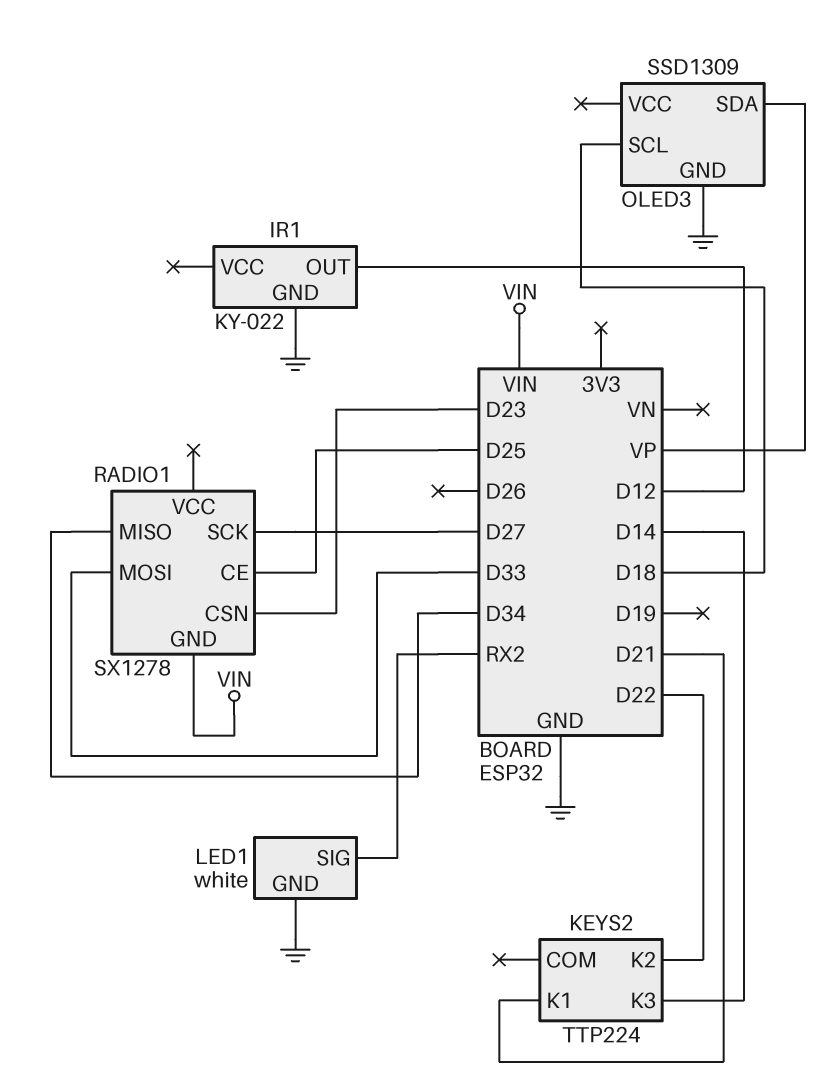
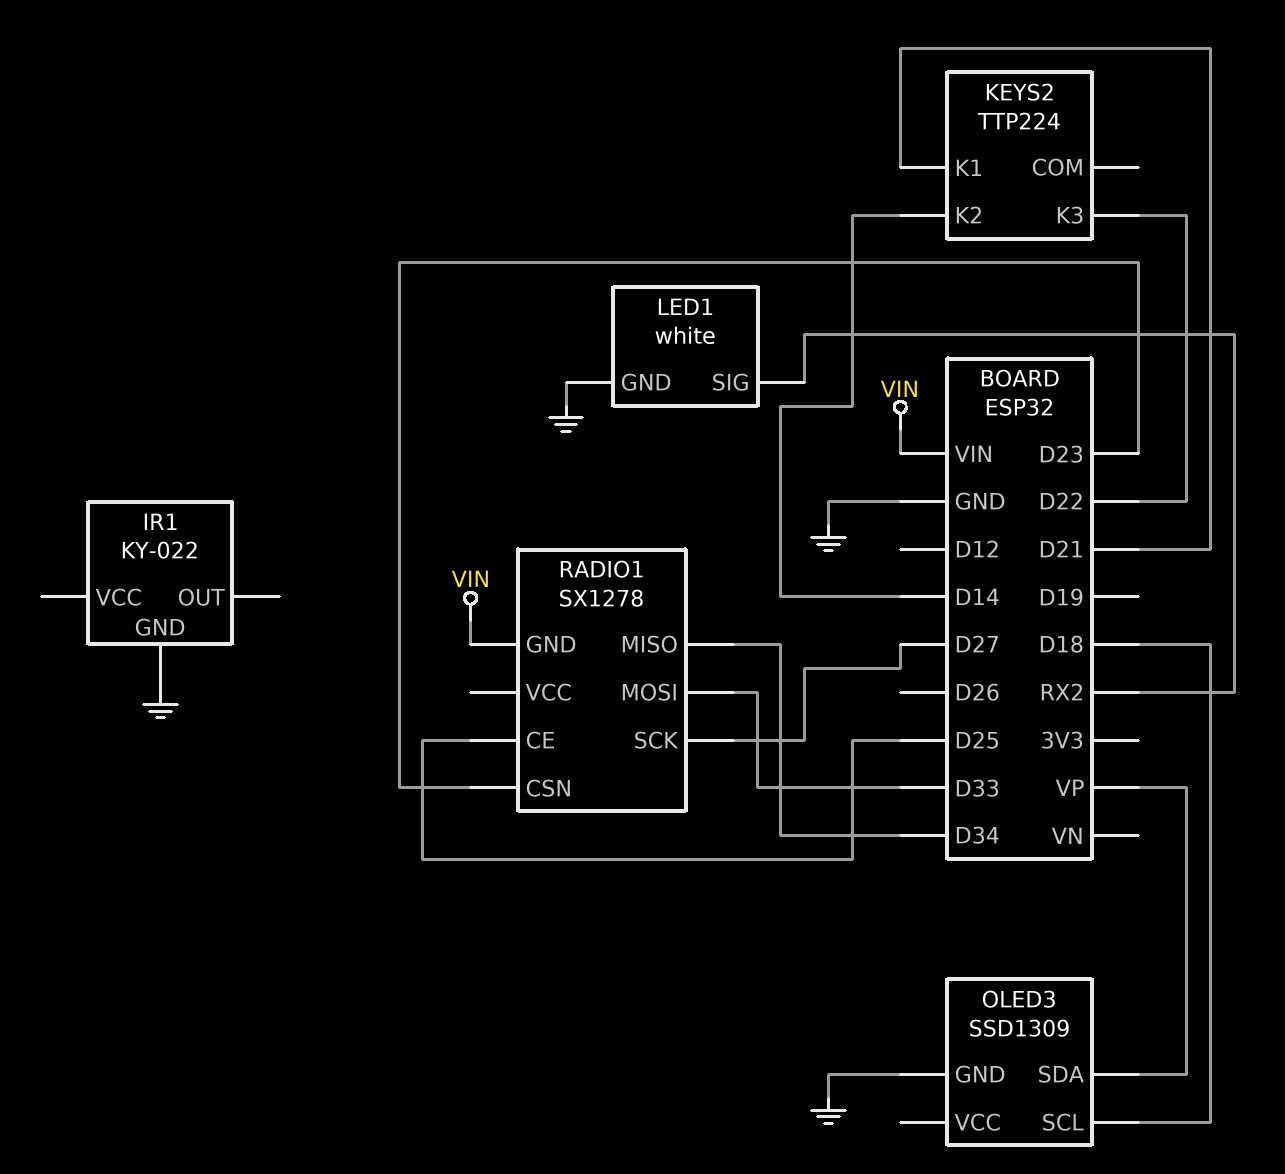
IR1 pin OUT: D12 -> none
KEYS2 pin K2: D22 -> D14
KEYS2 pin K3: D14 -> D22

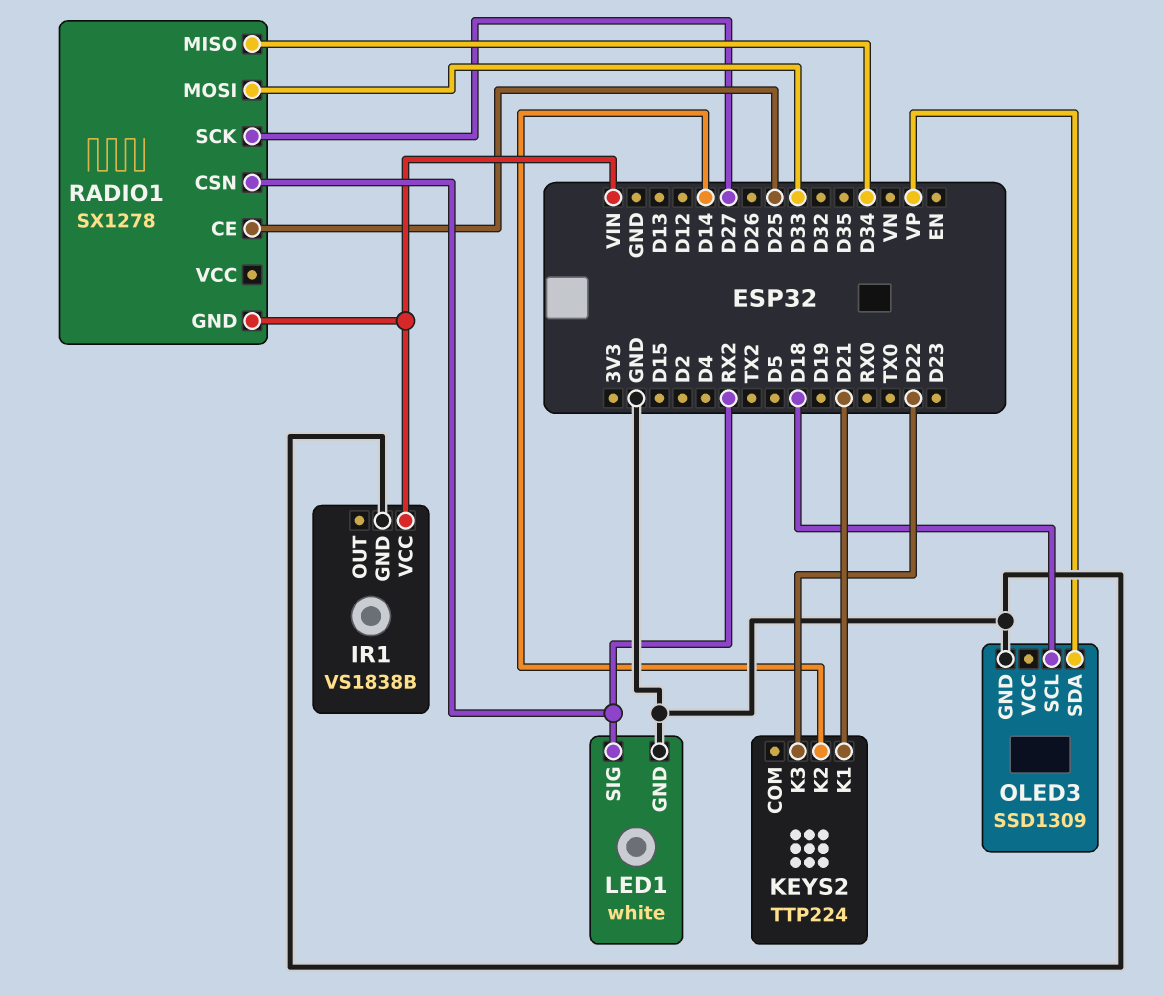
IR1: KY-022 -> VS1838B
IR1 pin VCC: none -> VIN
RADIO1 pin CSN: D23 -> RX2

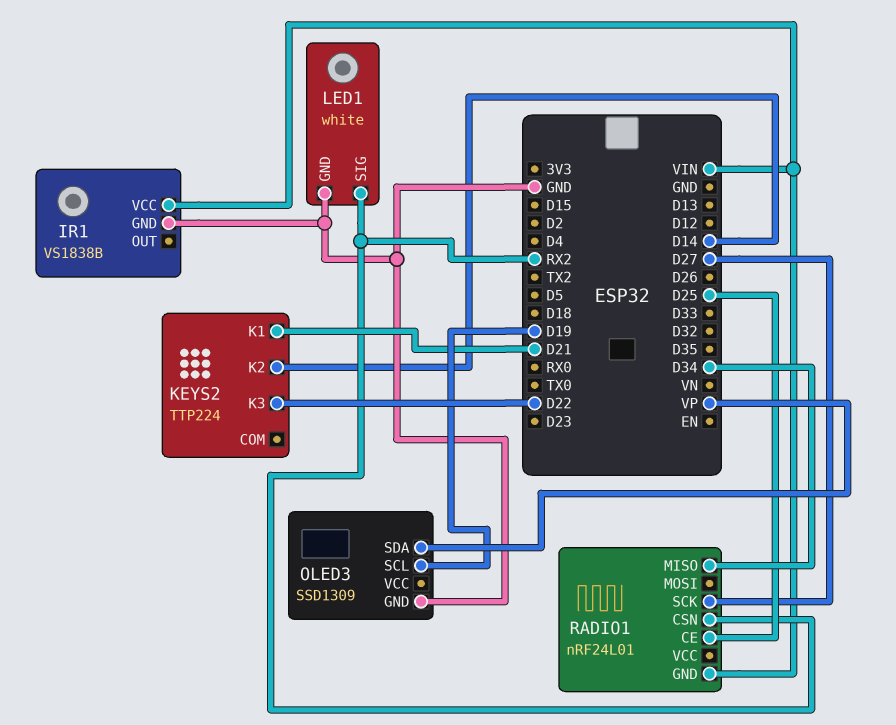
OLED3 pin SCL: D18 -> D19
RADIO1: SX1278 -> nRF24L01
RADIO1 pin MOSI: D33 -> none

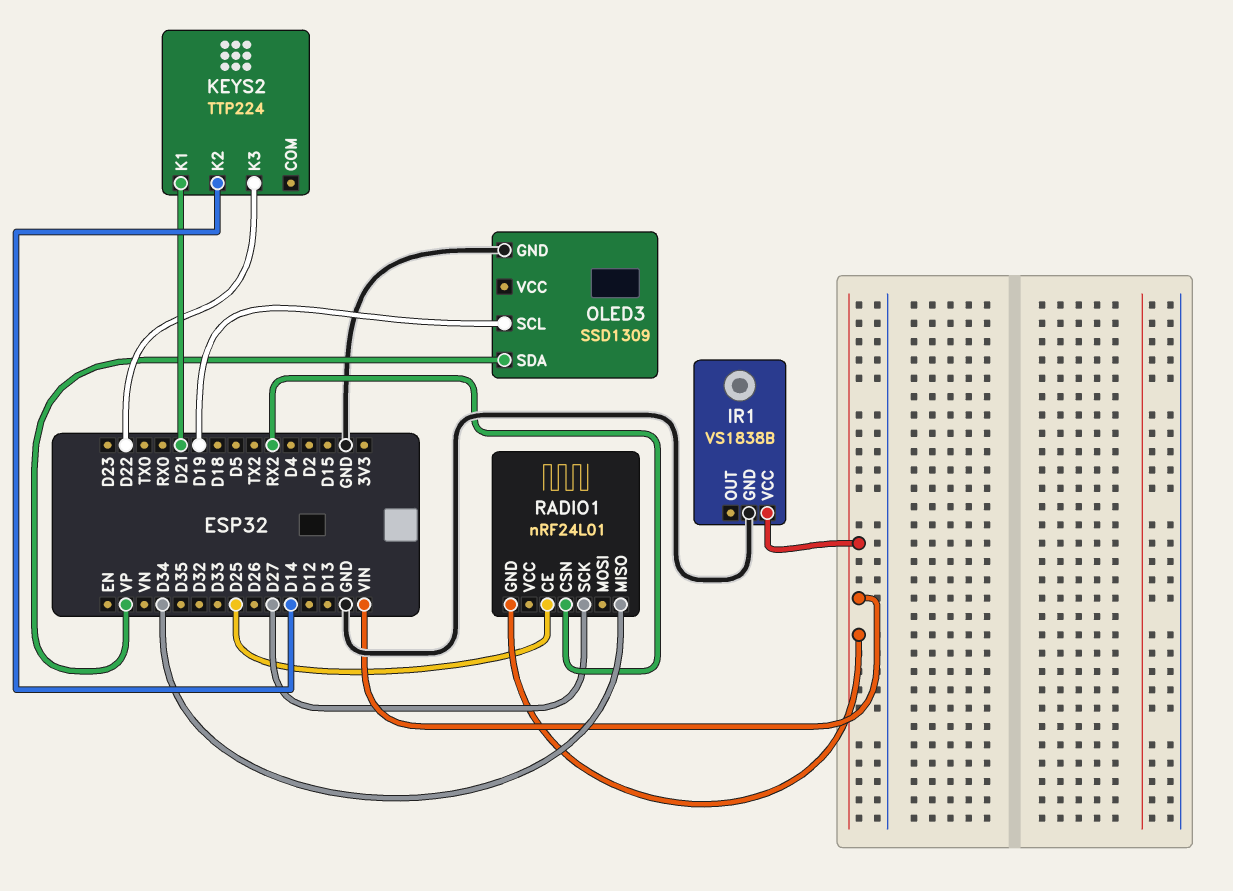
LED1: white -> none
LED1 pin GND: GND -> none
LED1 pin SIG: RX2 -> none

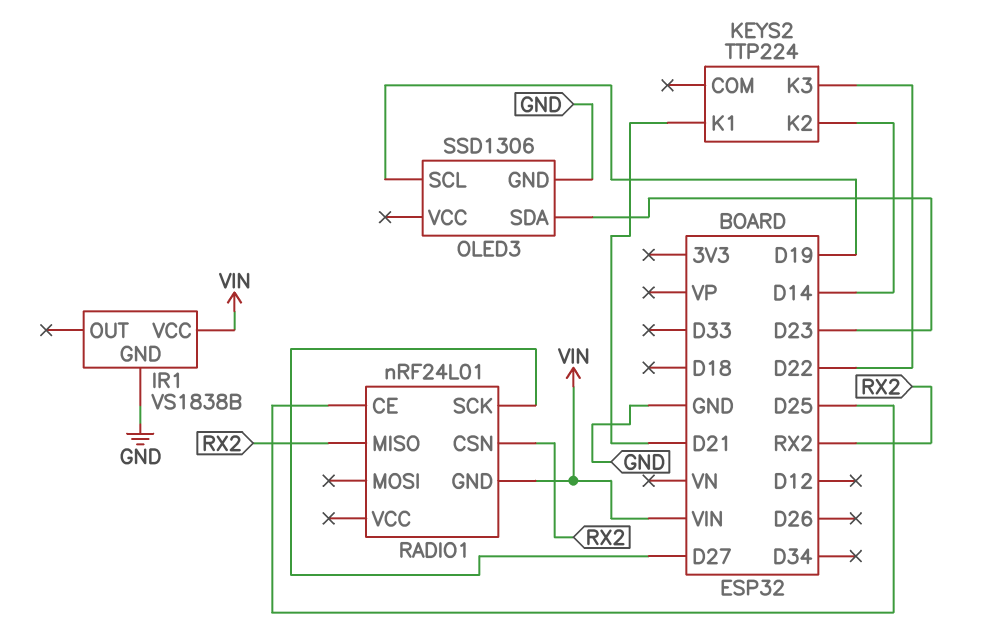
OLED3: SSD1309 -> SSD1306
OLED3 pin SDA: VP -> D23
RADIO1 pin MISO: D34 -> RX2

